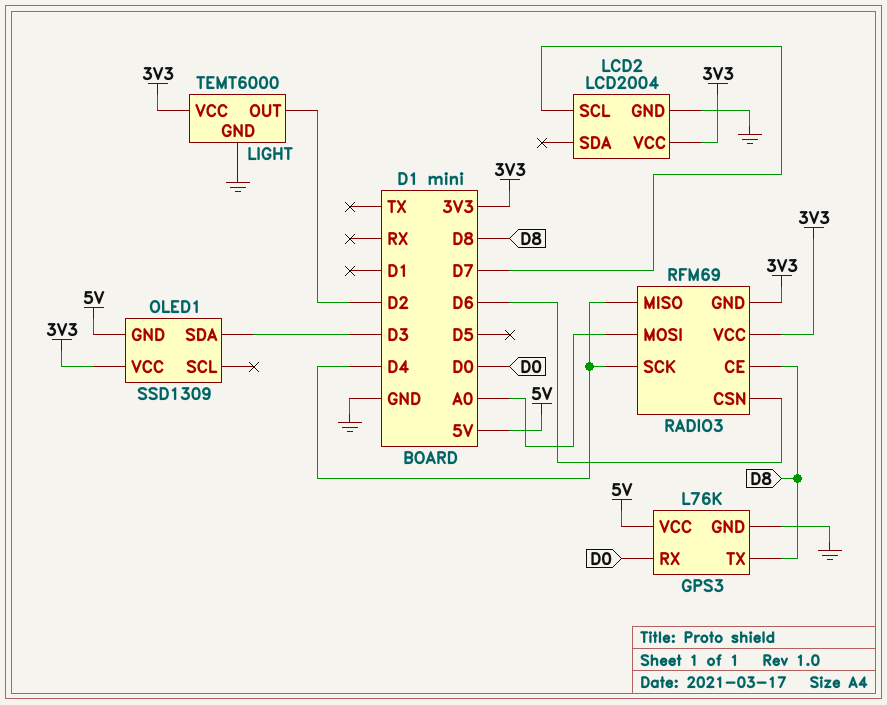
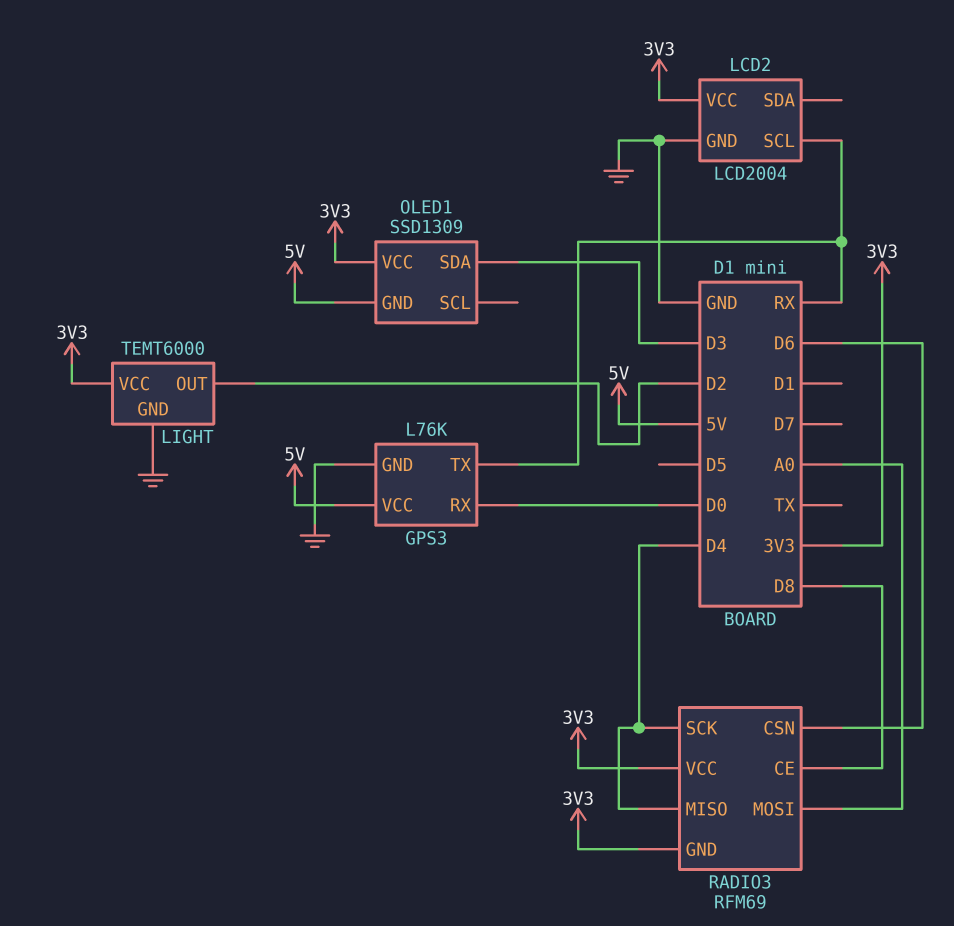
GPS3 pin TX: D8 -> RX
LCD2 pin SCL: D7 -> RX

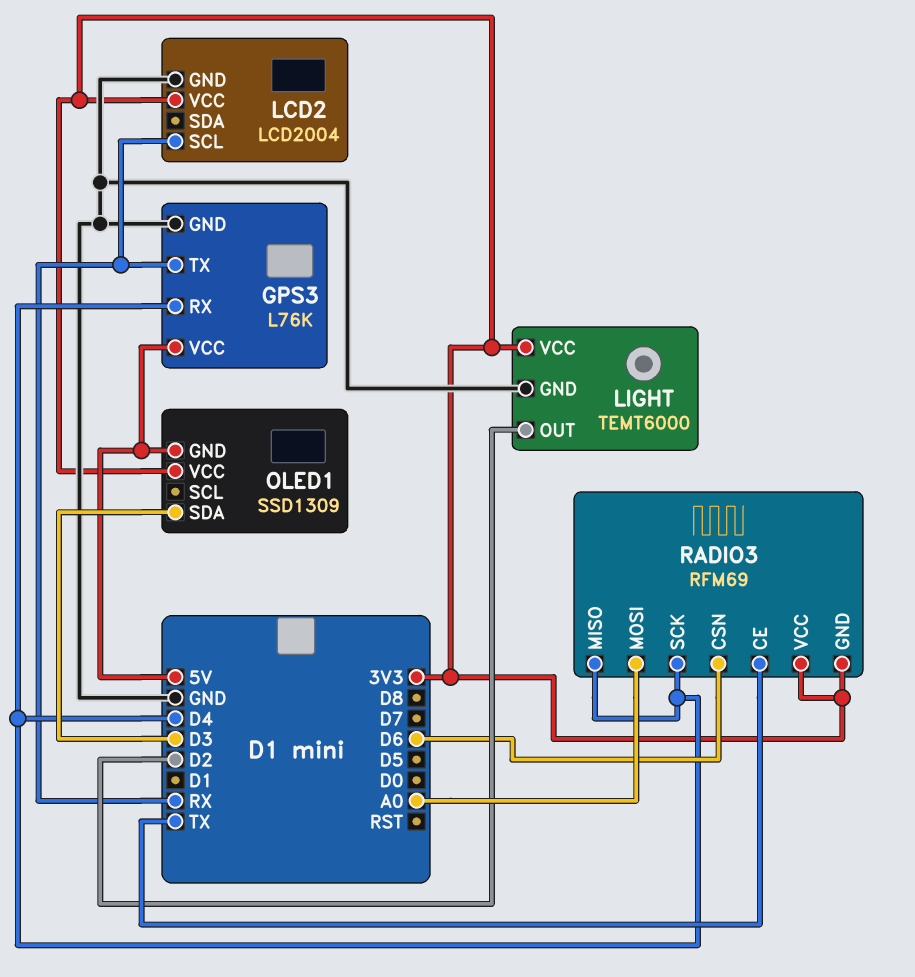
GPS3 pin RX: D0 -> D4
RADIO3 pin CE: D8 -> TX

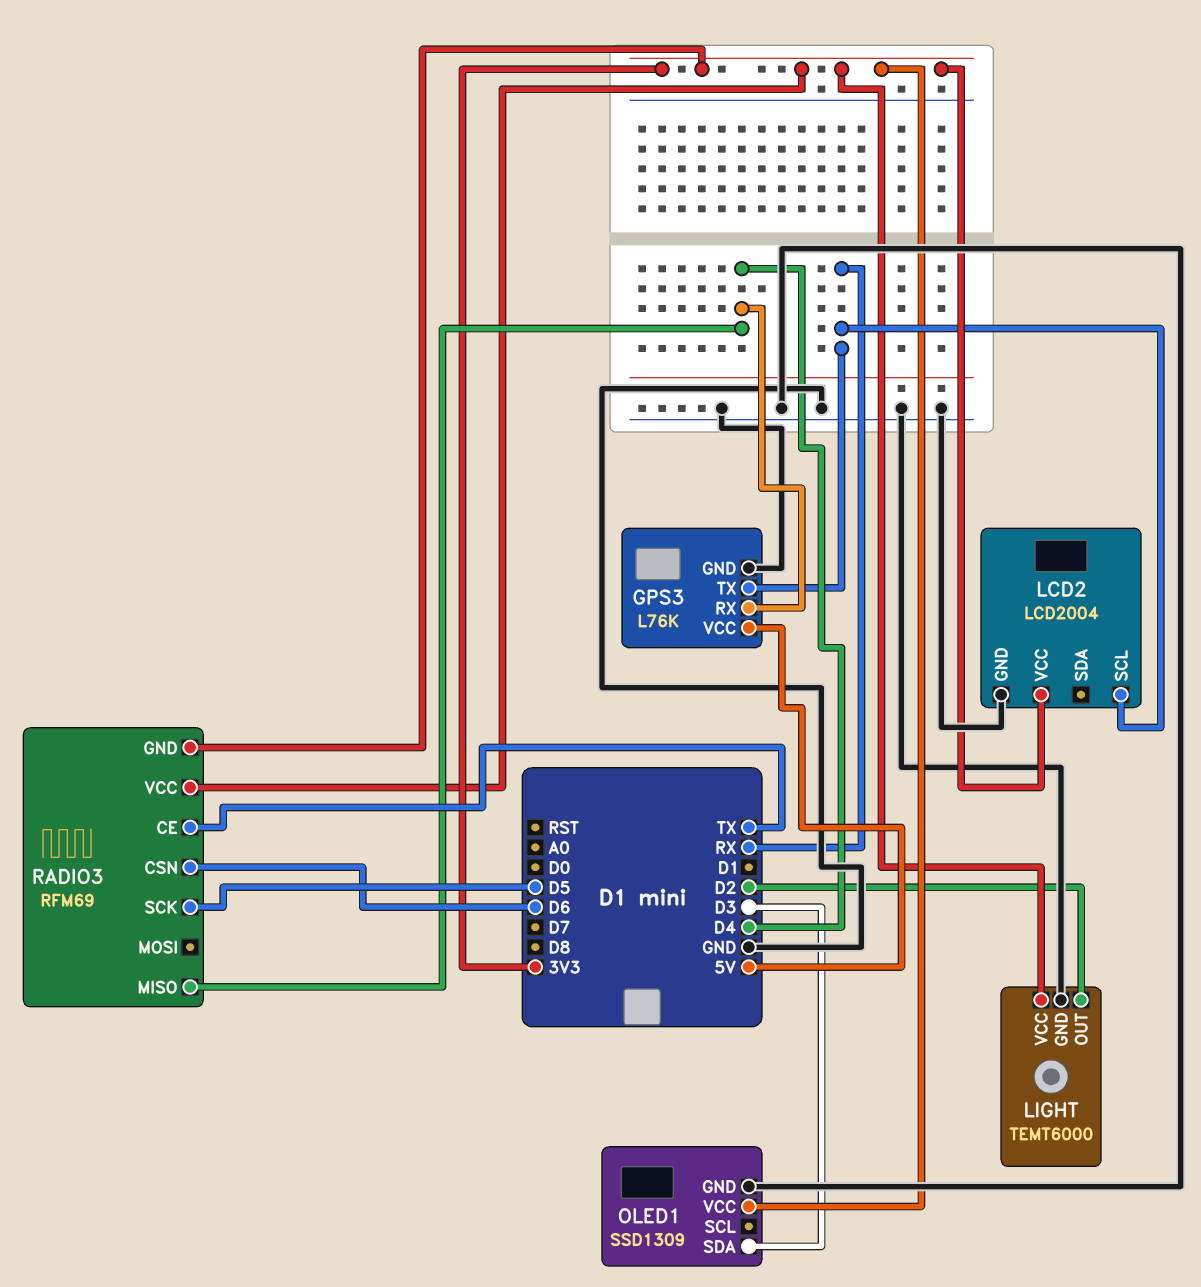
OLED1 pin GND: 5V -> GND
RADIO3 pin MOSI: A0 -> none
RADIO3 pin SCK: D4 -> D5

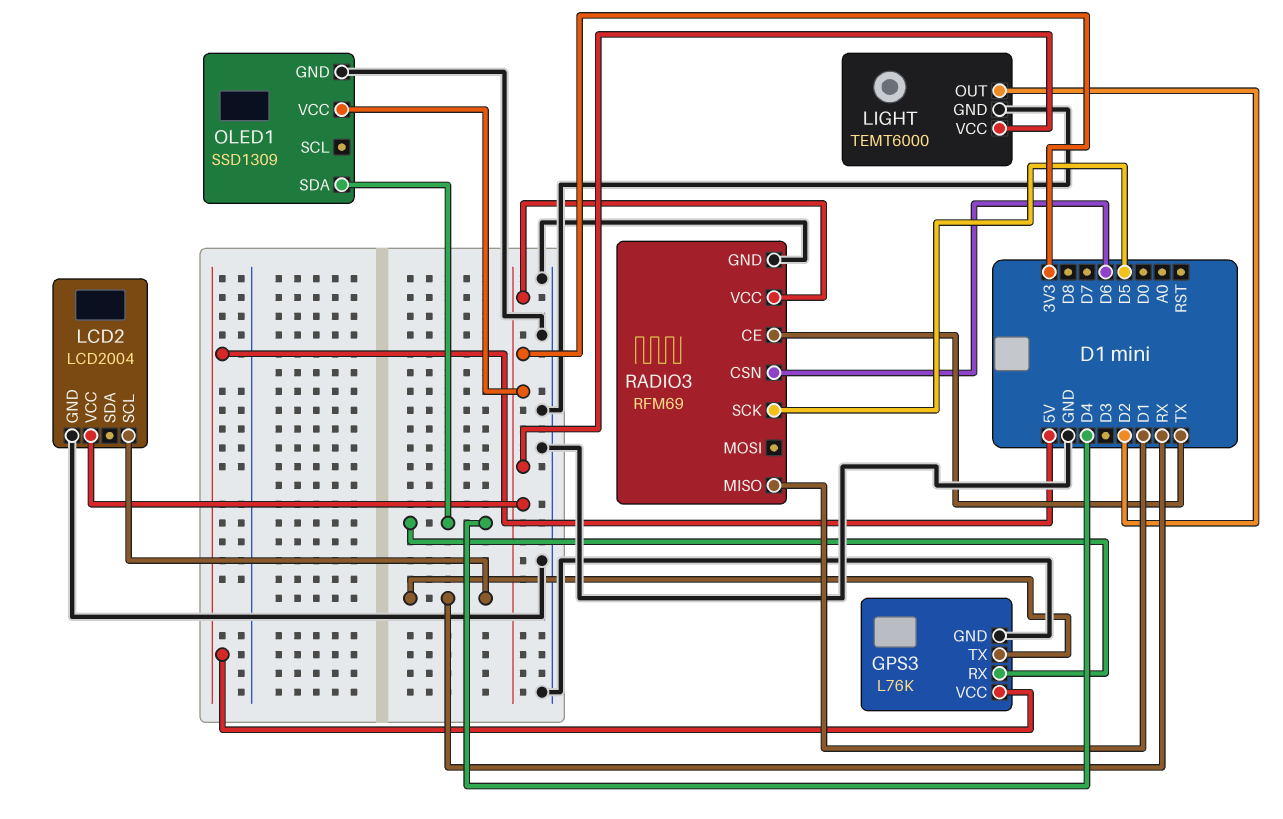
OLED1 pin SDA: D3 -> D4
RADIO3 pin GND: 3V3 -> GND
RADIO3 pin MISO: D4 -> D1

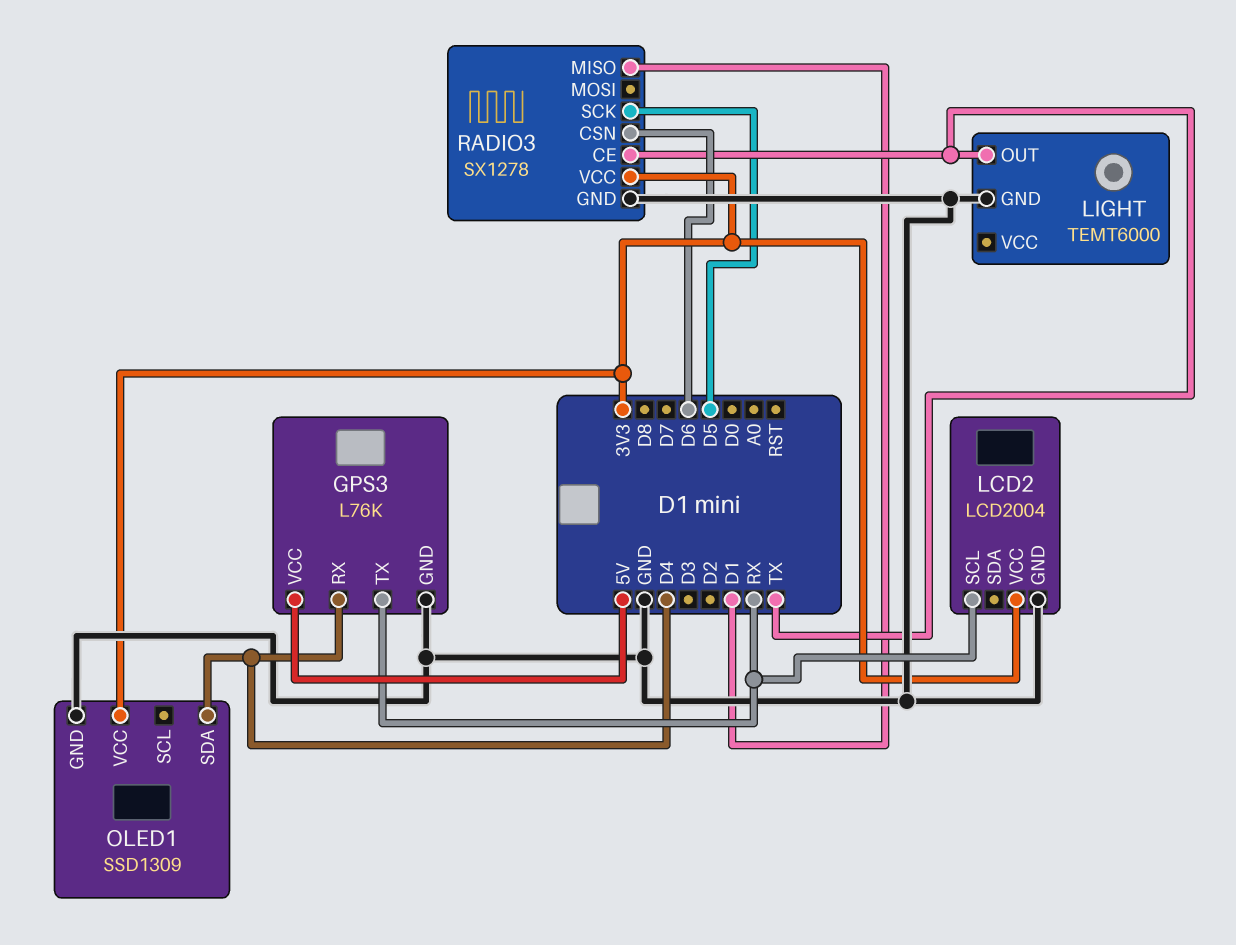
LIGHT pin OUT: D2 -> TX
LIGHT pin VCC: 3V3 -> none
RADIO3: RFM69 -> SX1278

